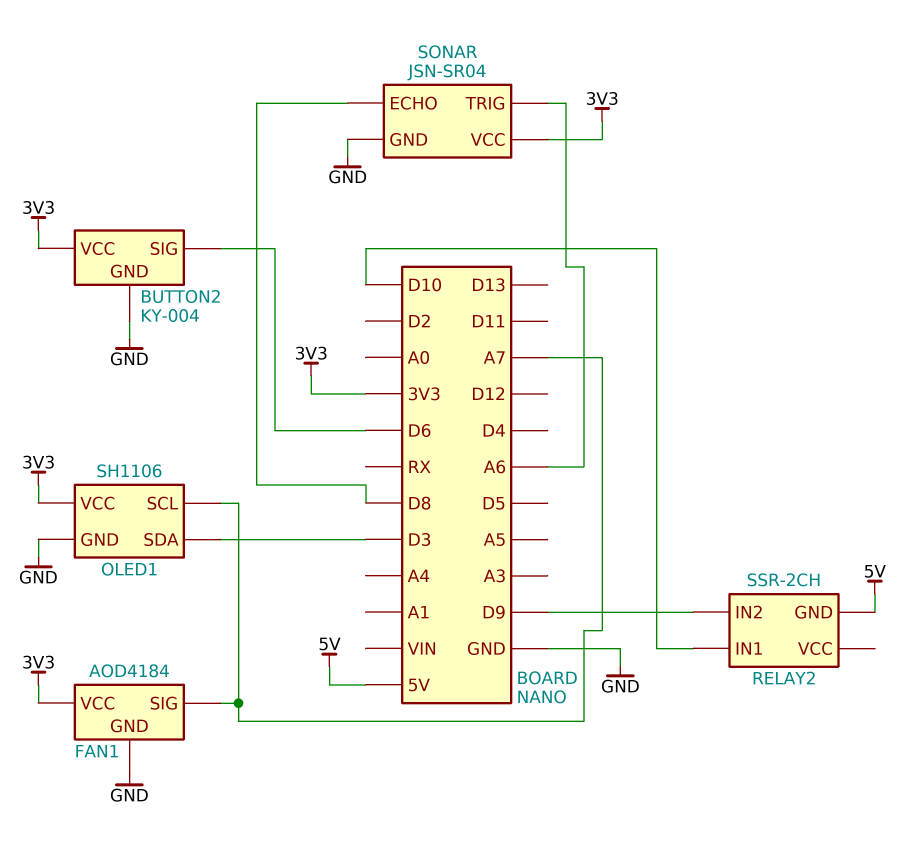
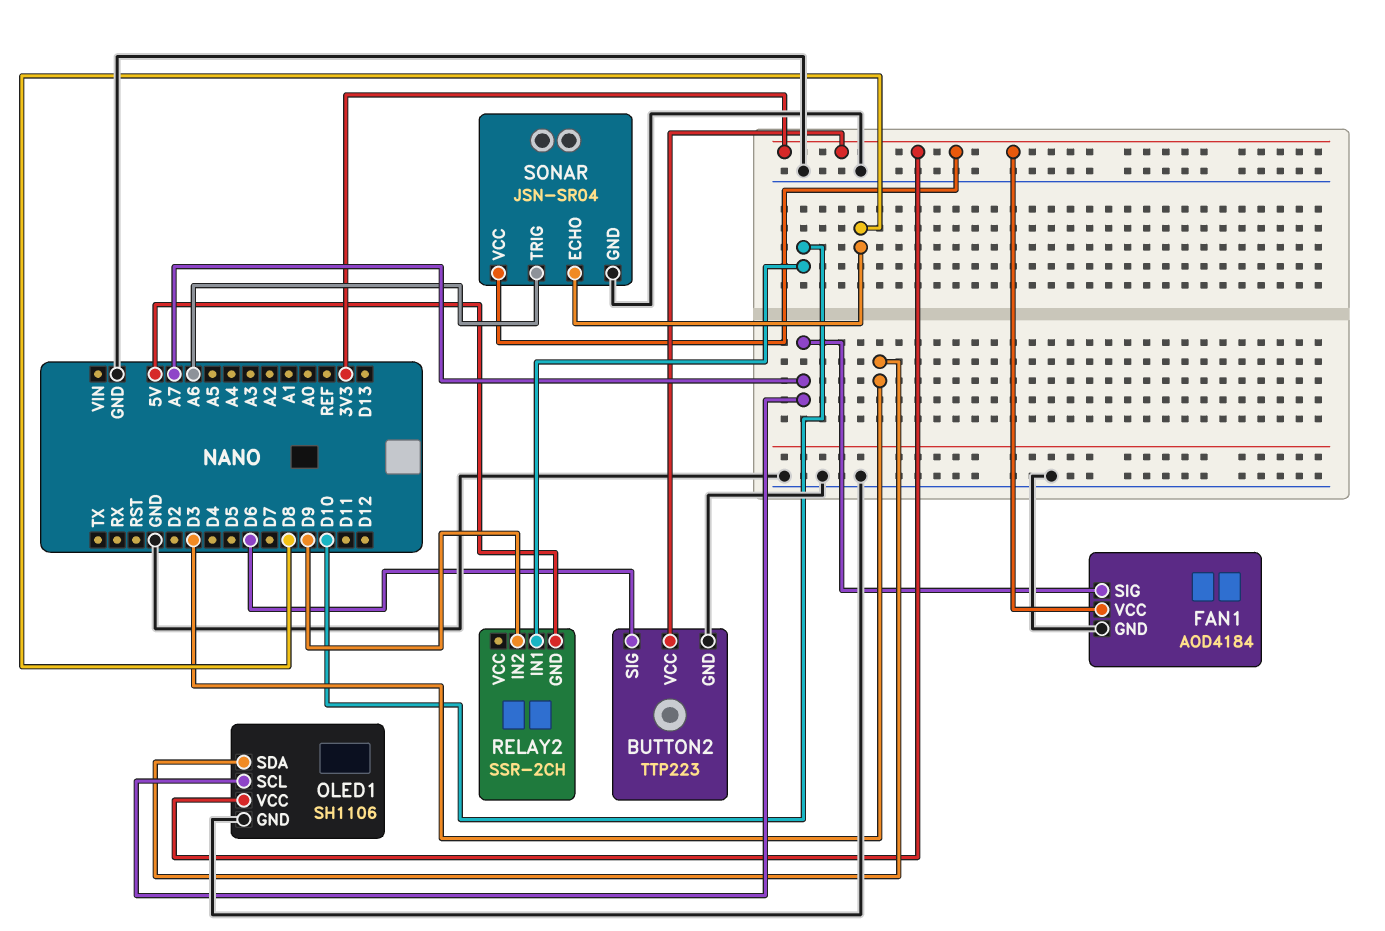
BUTTON2: KY-004 -> TTP223

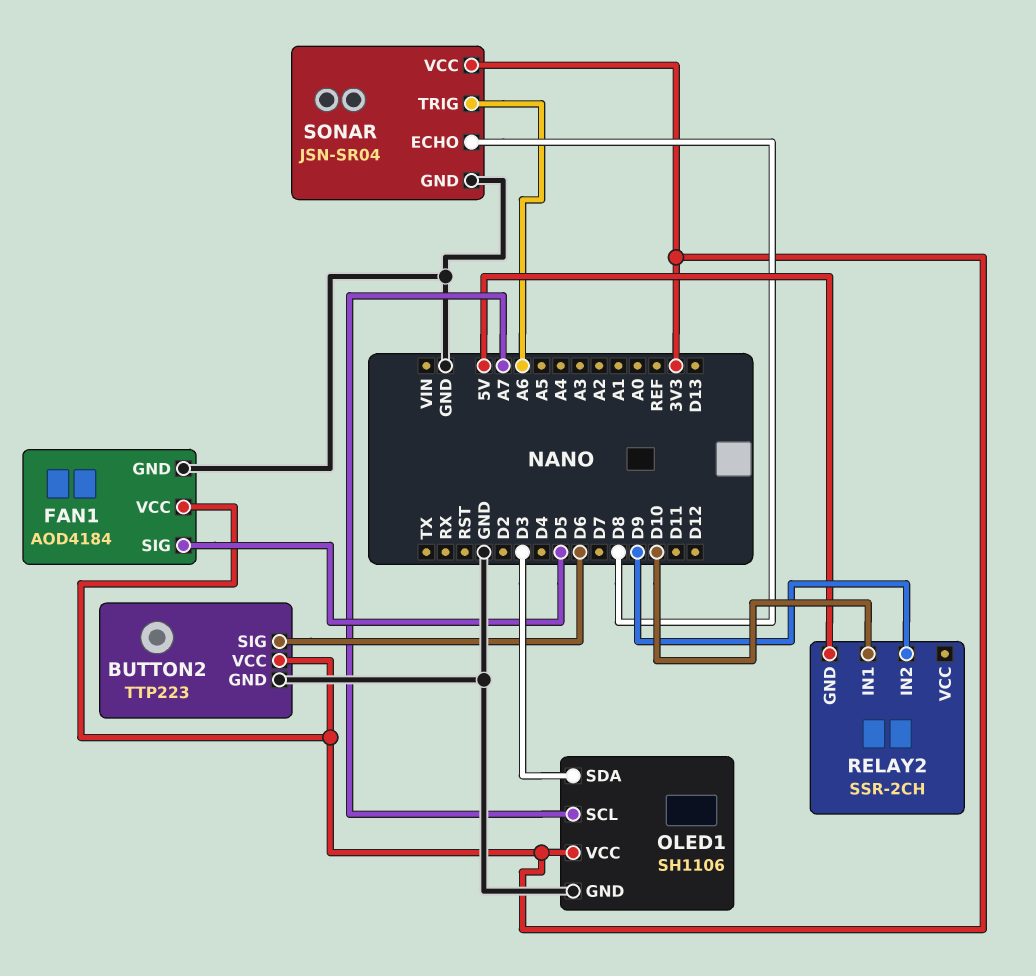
FAN1 pin SIG: A7 -> D5

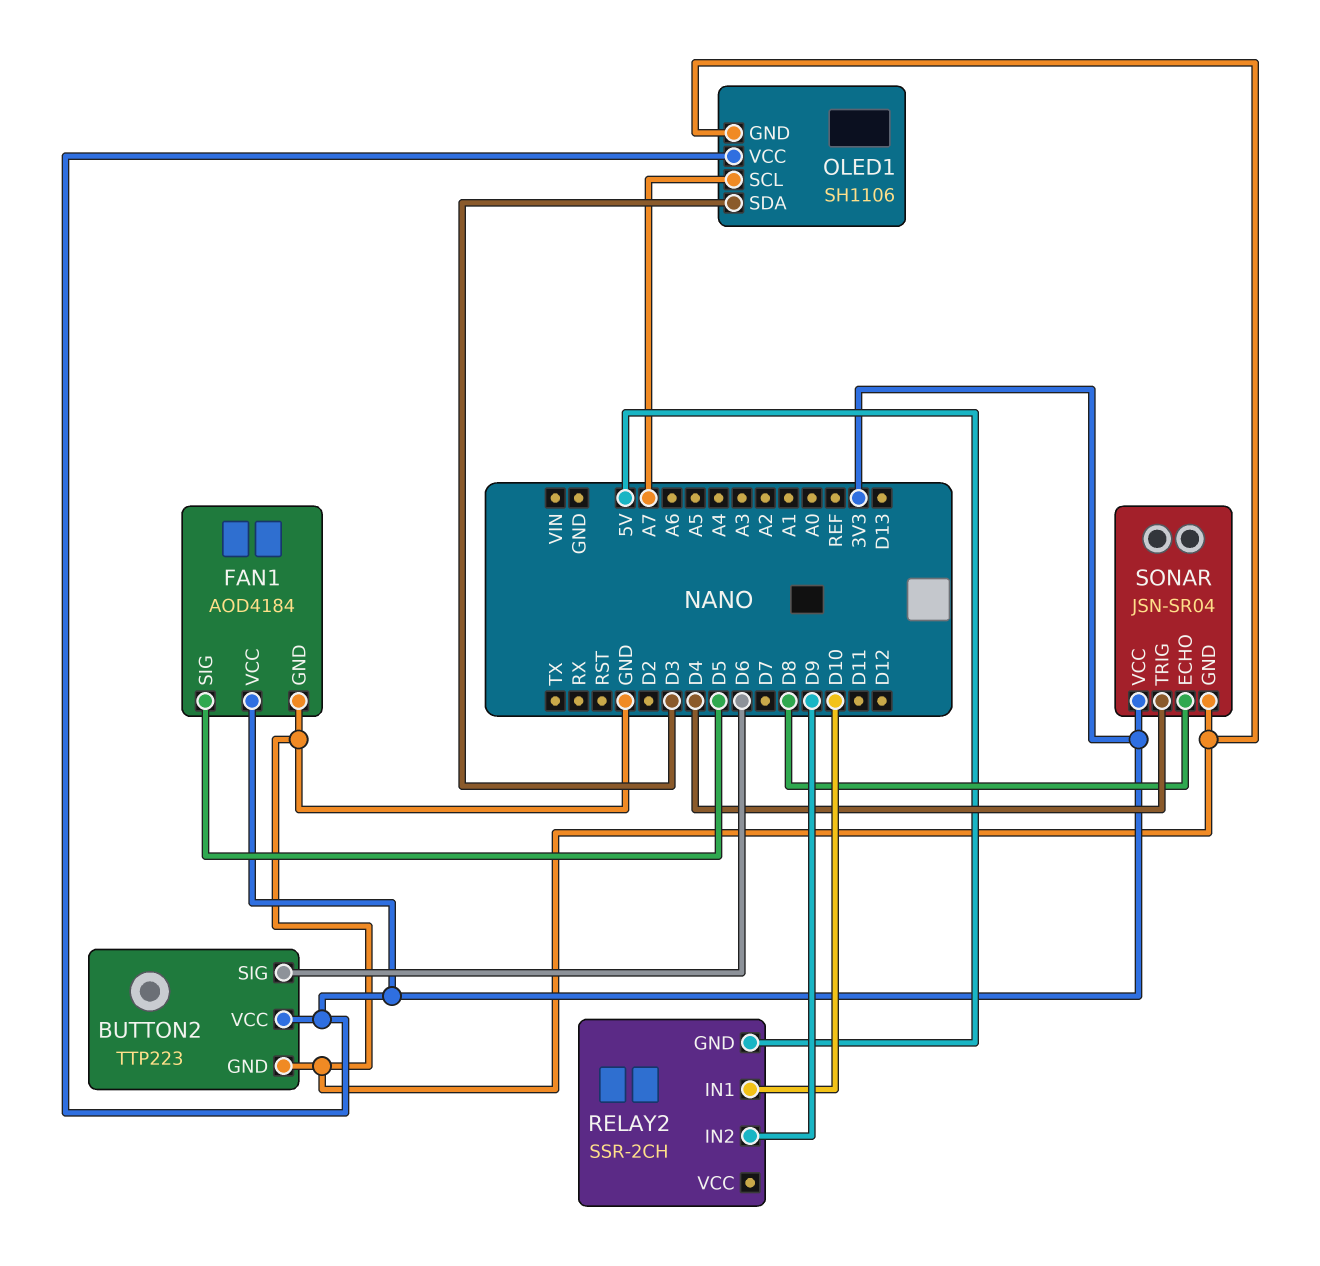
SONAR pin TRIG: A6 -> D4

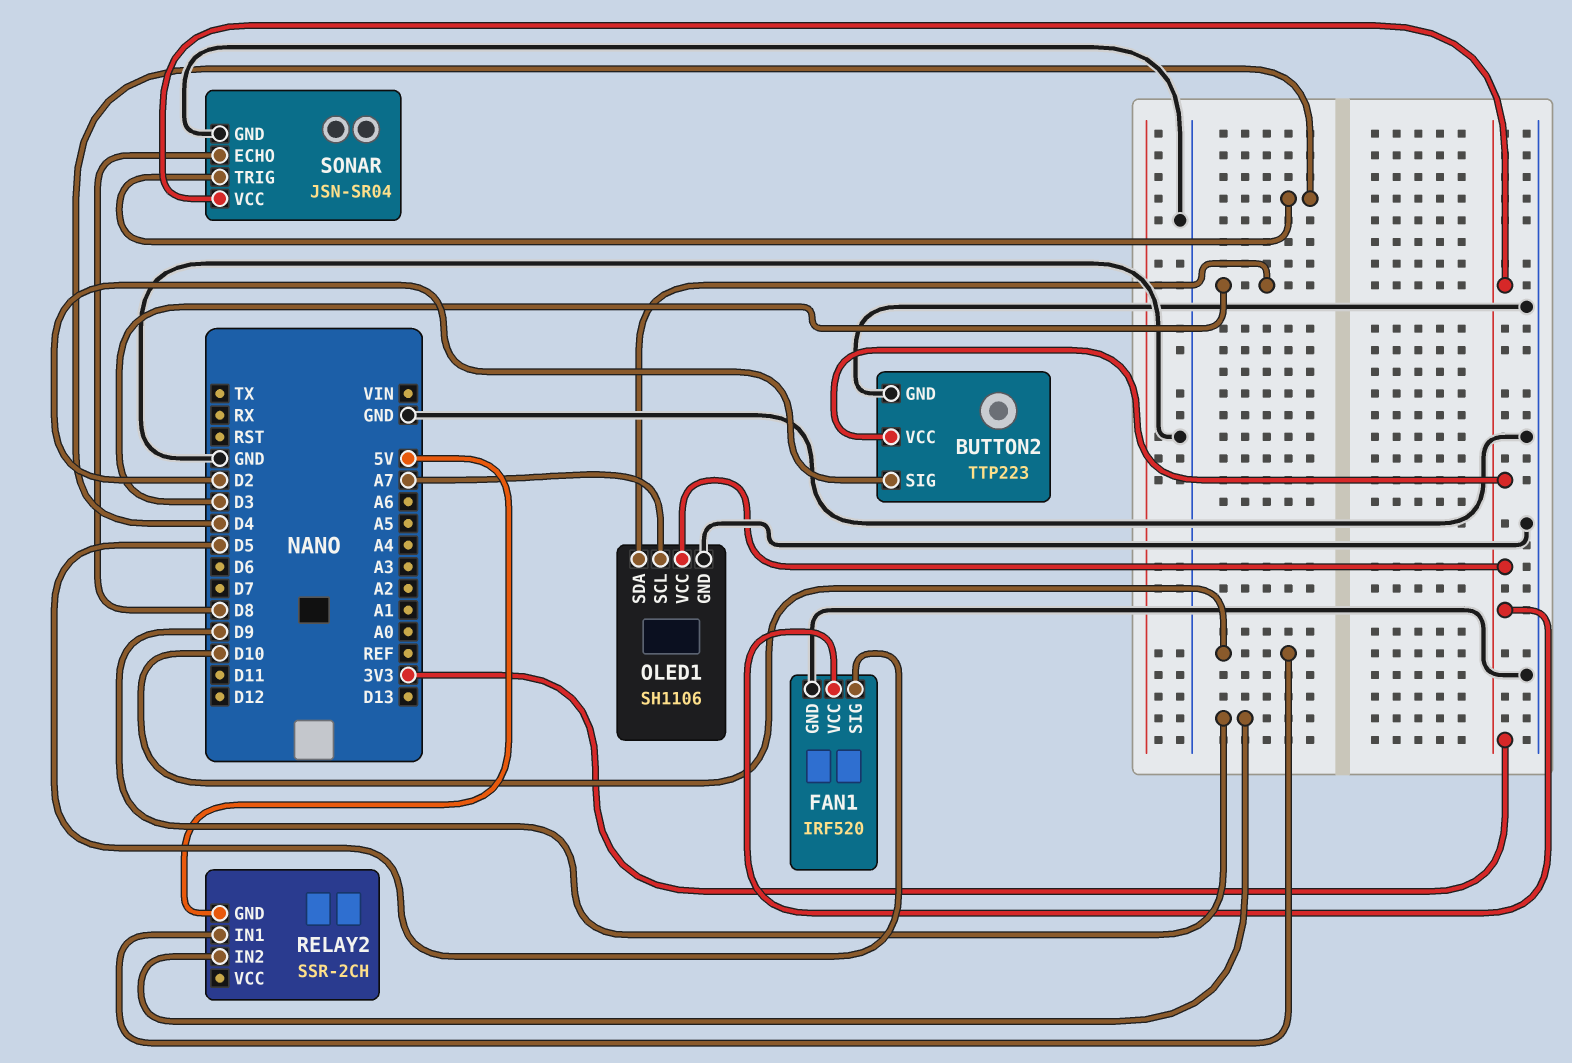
BUTTON2 pin SIG: D6 -> D2
FAN1: AOD4184 -> IRF520

